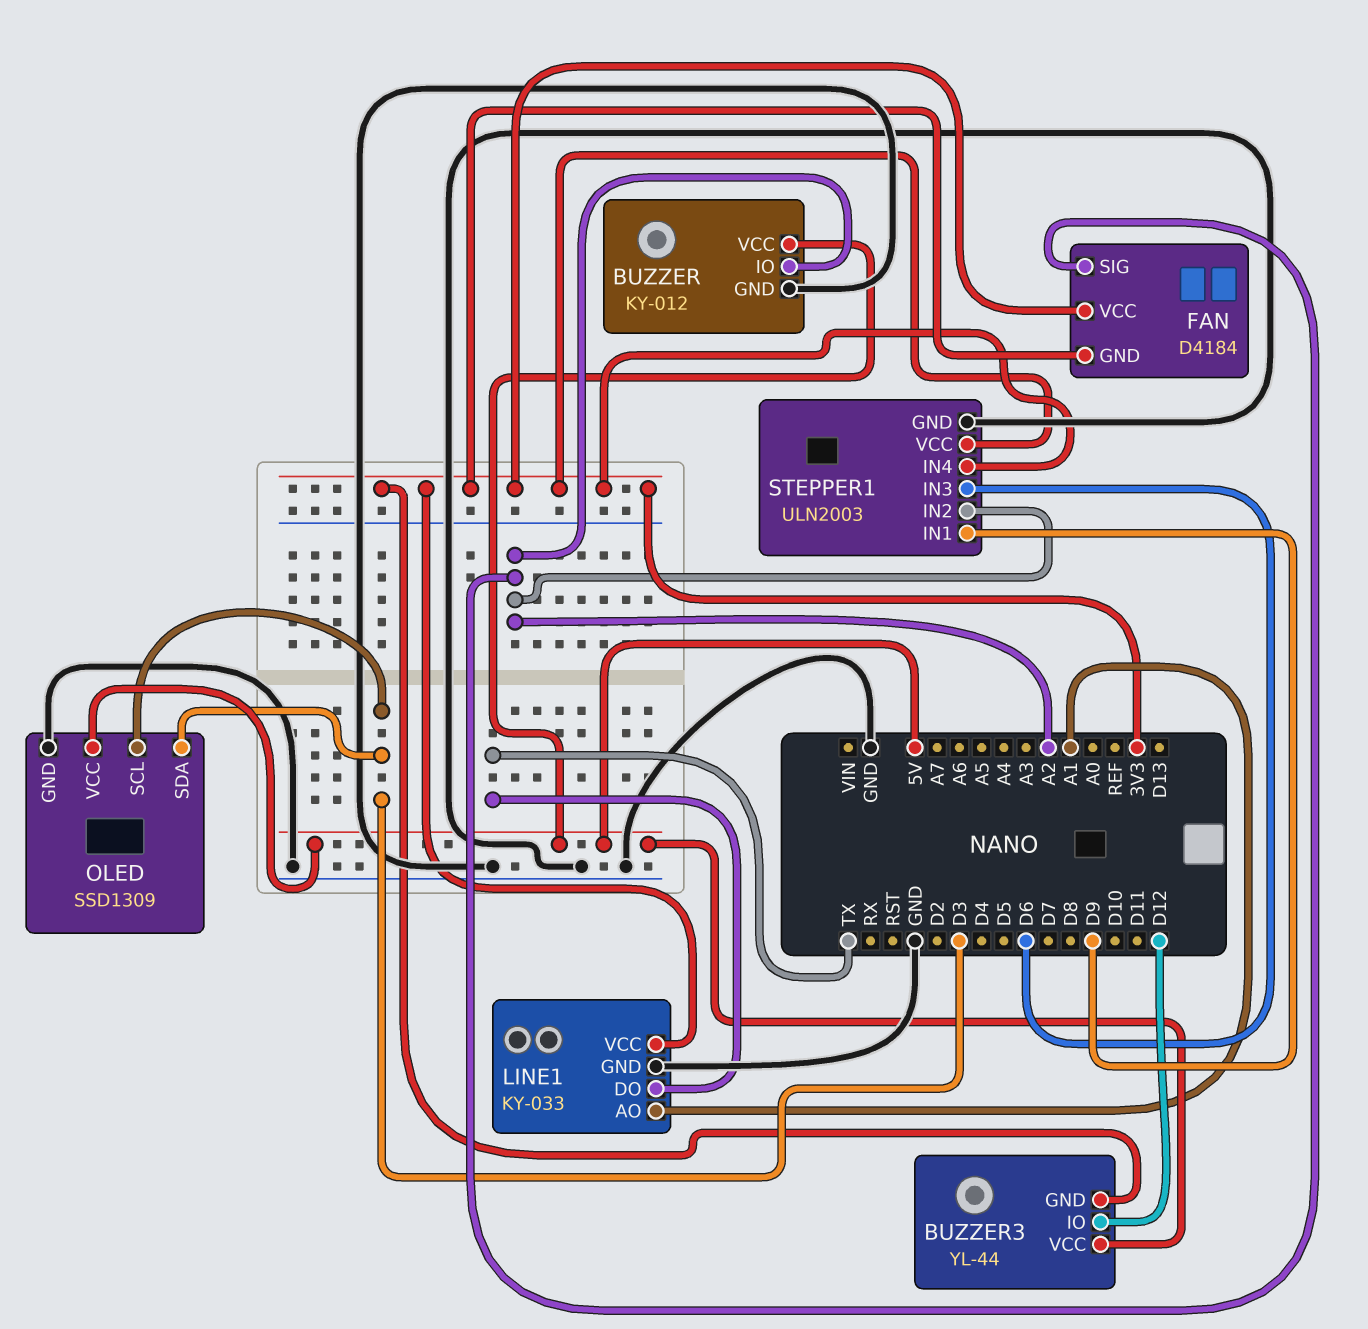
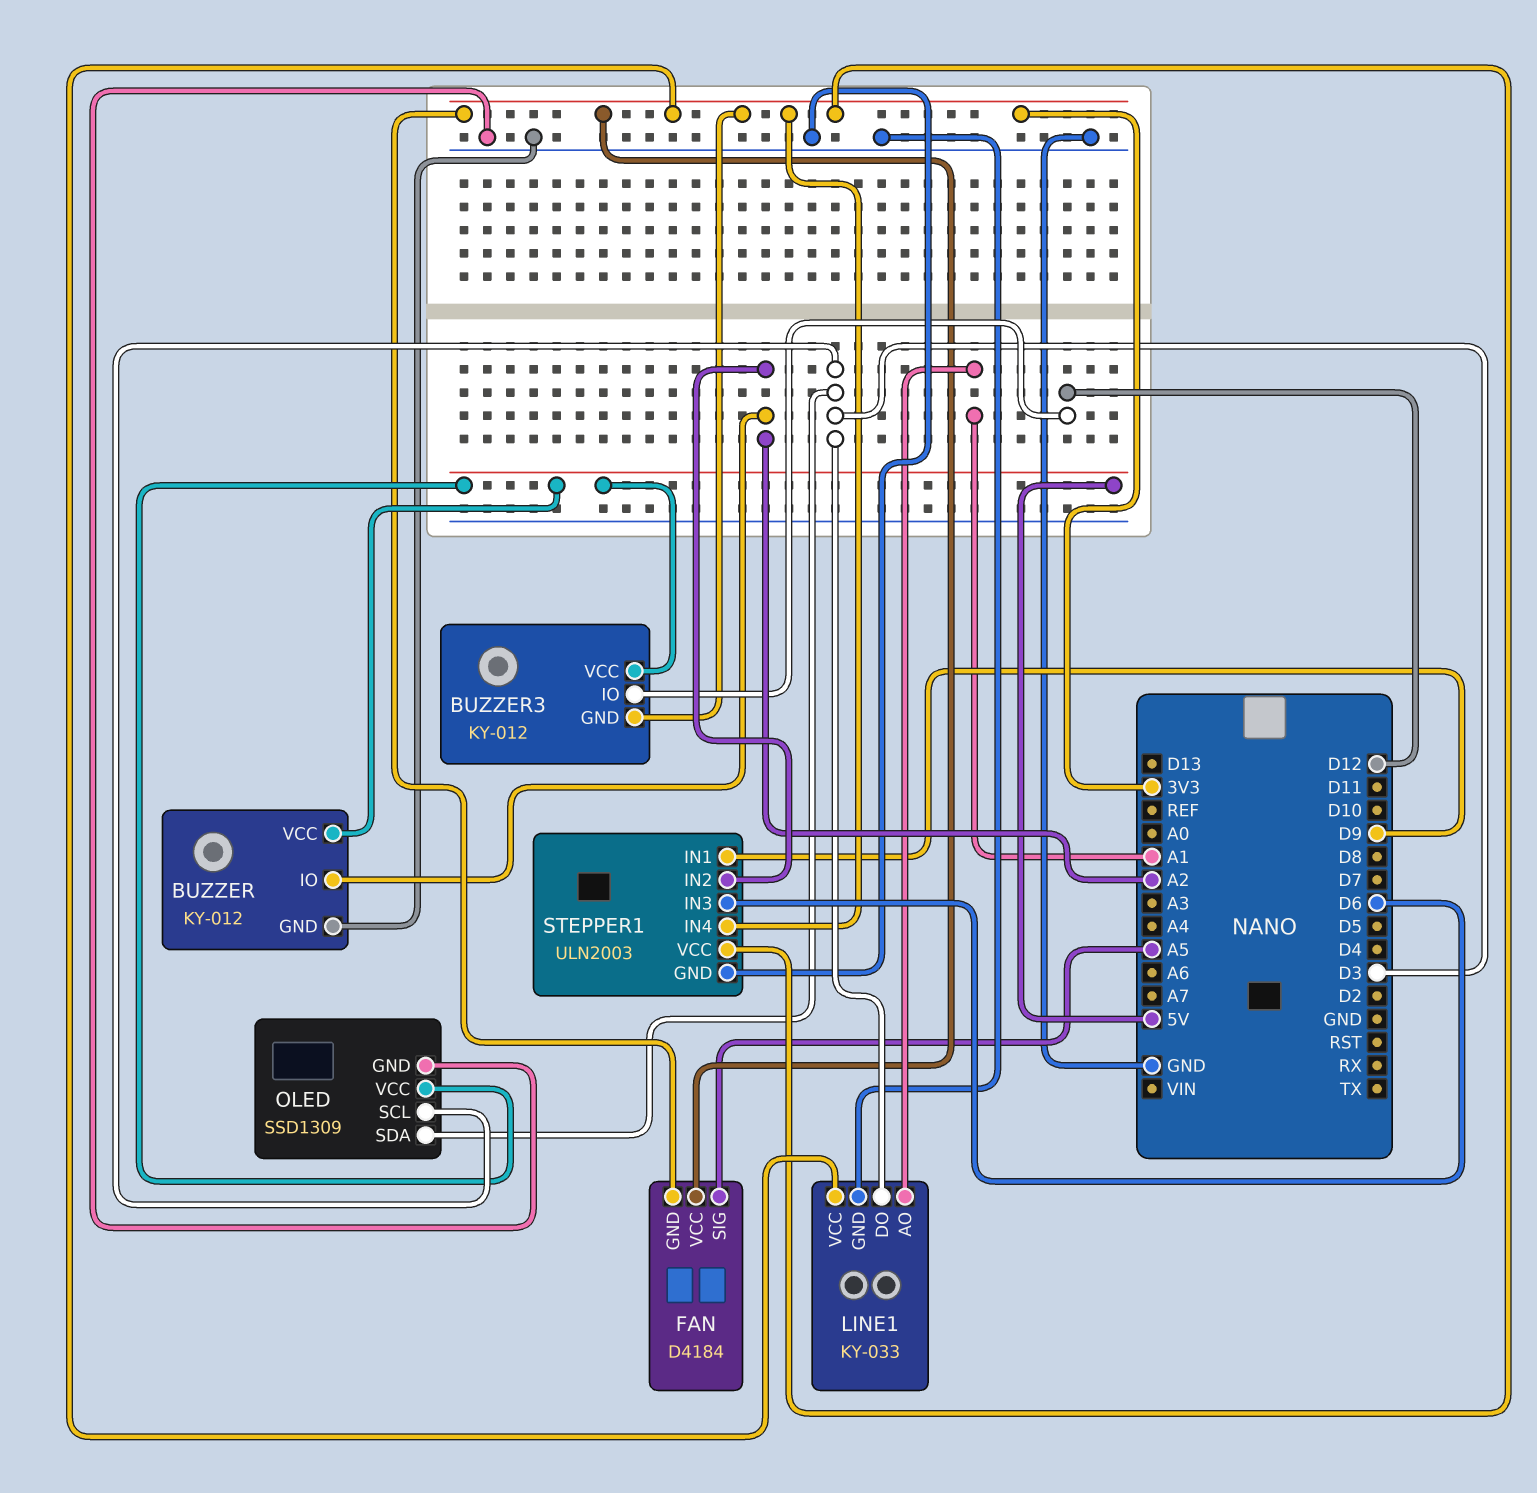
BUZZER3: YL-44 -> KY-012
FAN pin SIG: A2 -> A5
LINE1 pin DO: TX -> D3

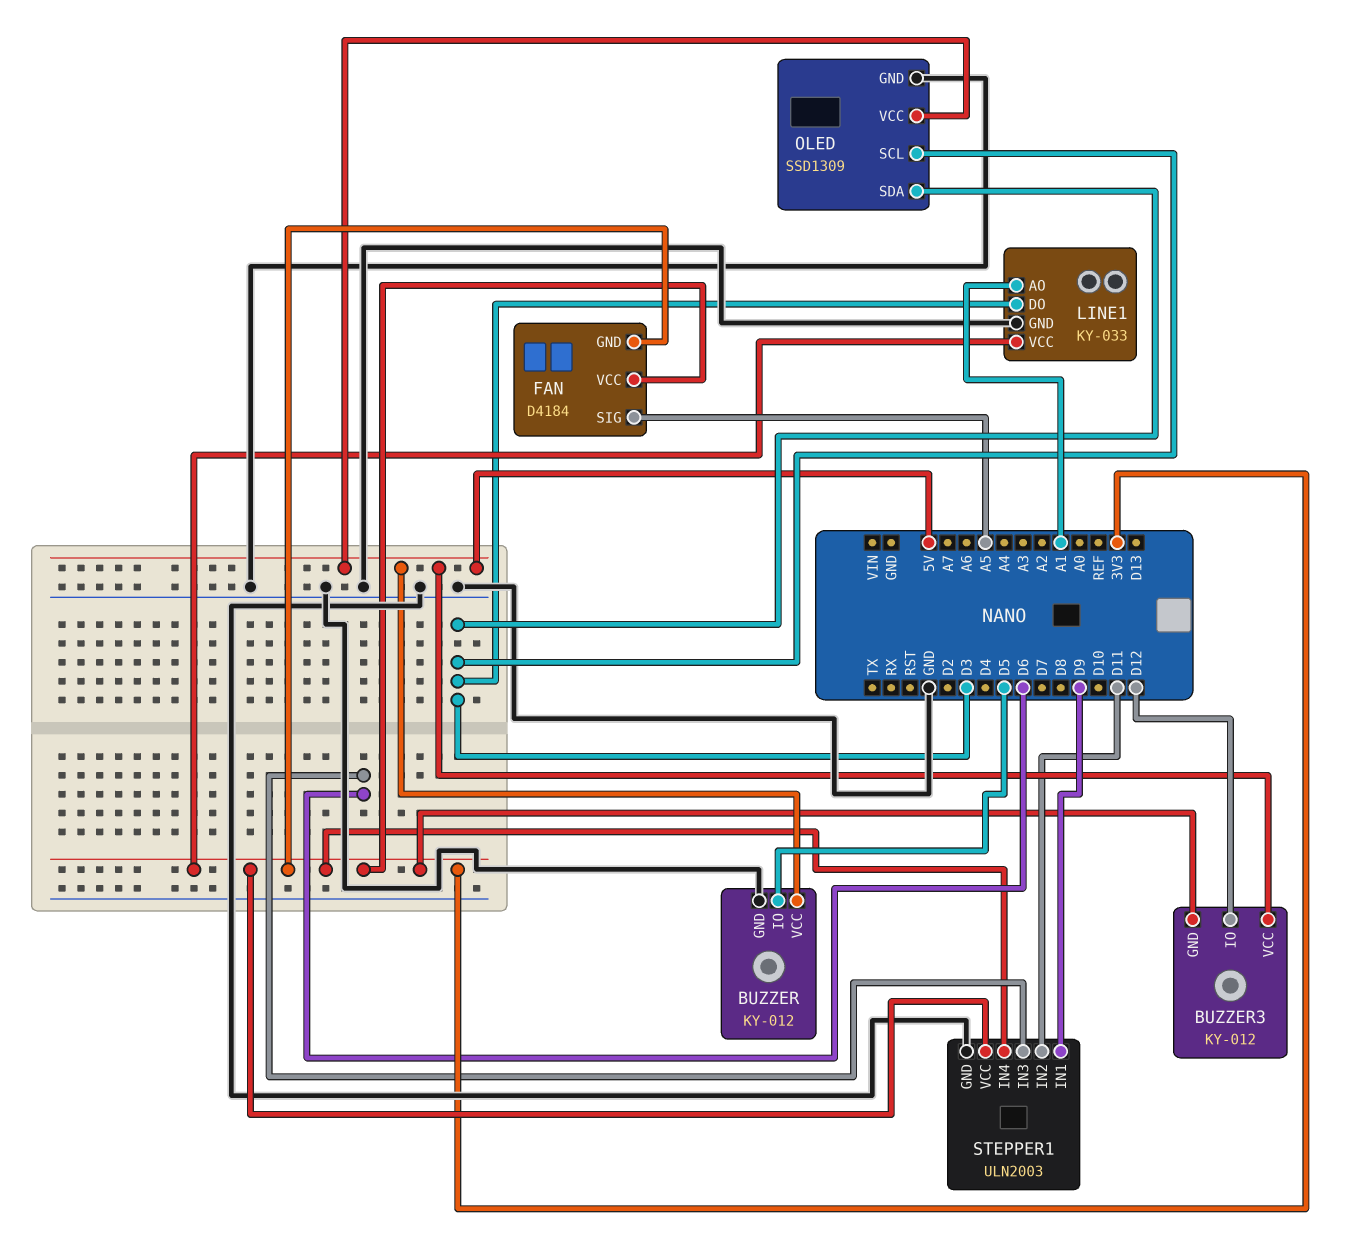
BUZZER pin IO: A2 -> D5
STEPPER1 pin IN2: A2 -> D11

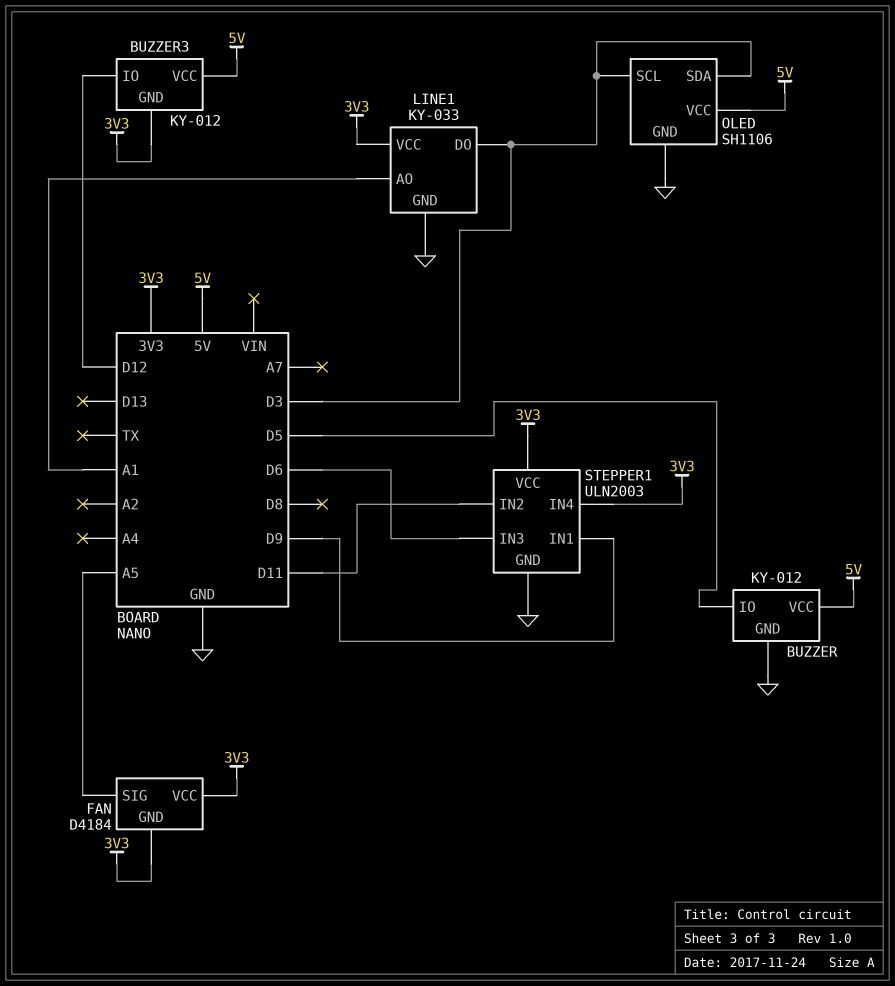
OLED: SSD1309 -> SH1106

